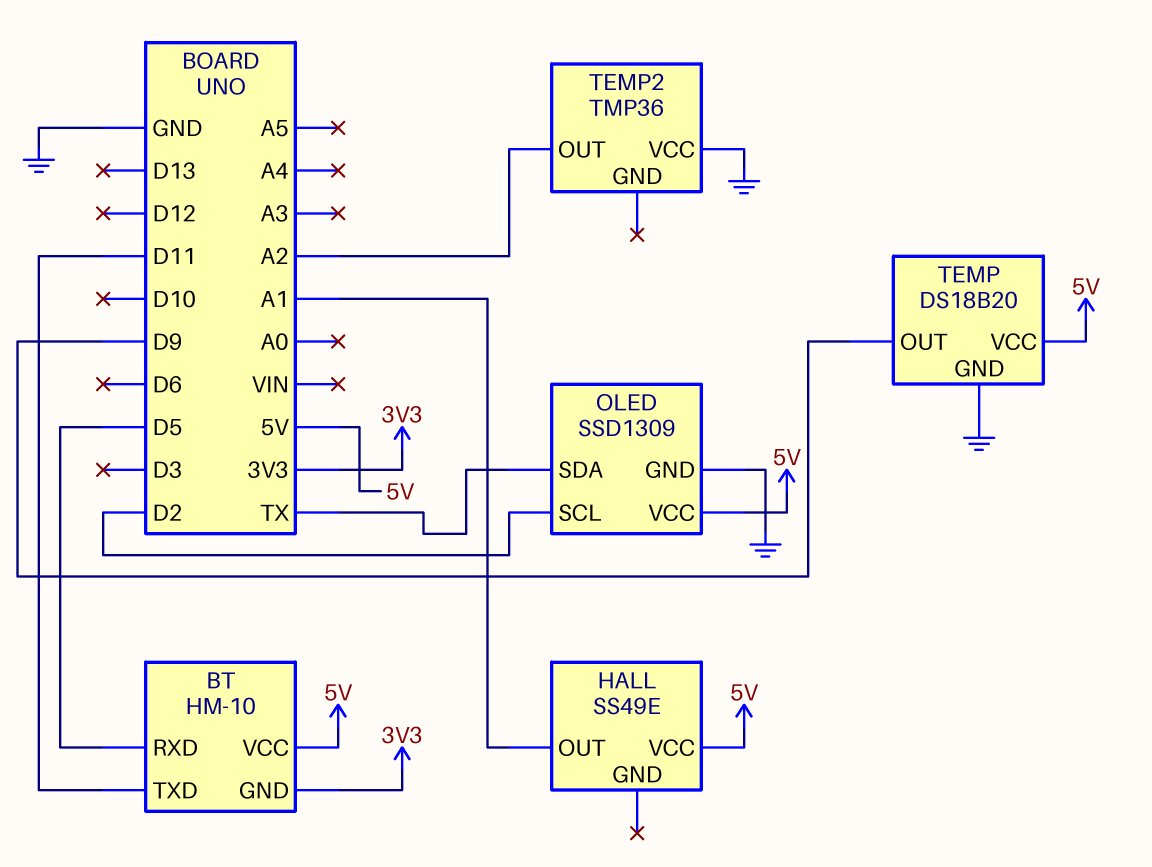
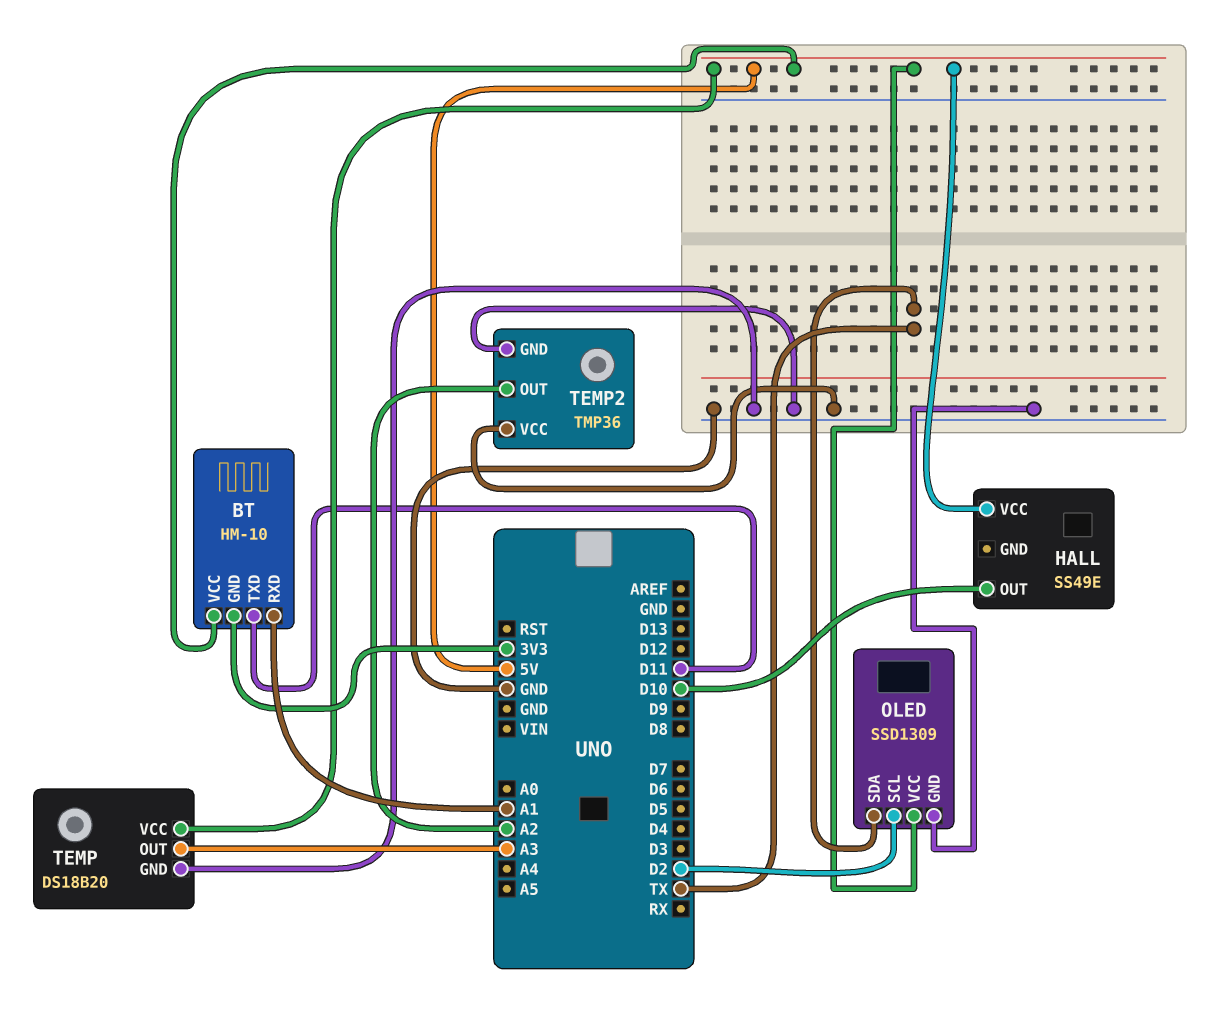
BT pin RXD: D5 -> A1
HALL pin OUT: A1 -> D10
TEMP pin OUT: D9 -> A3
TEMP2 pin GND: none -> GND

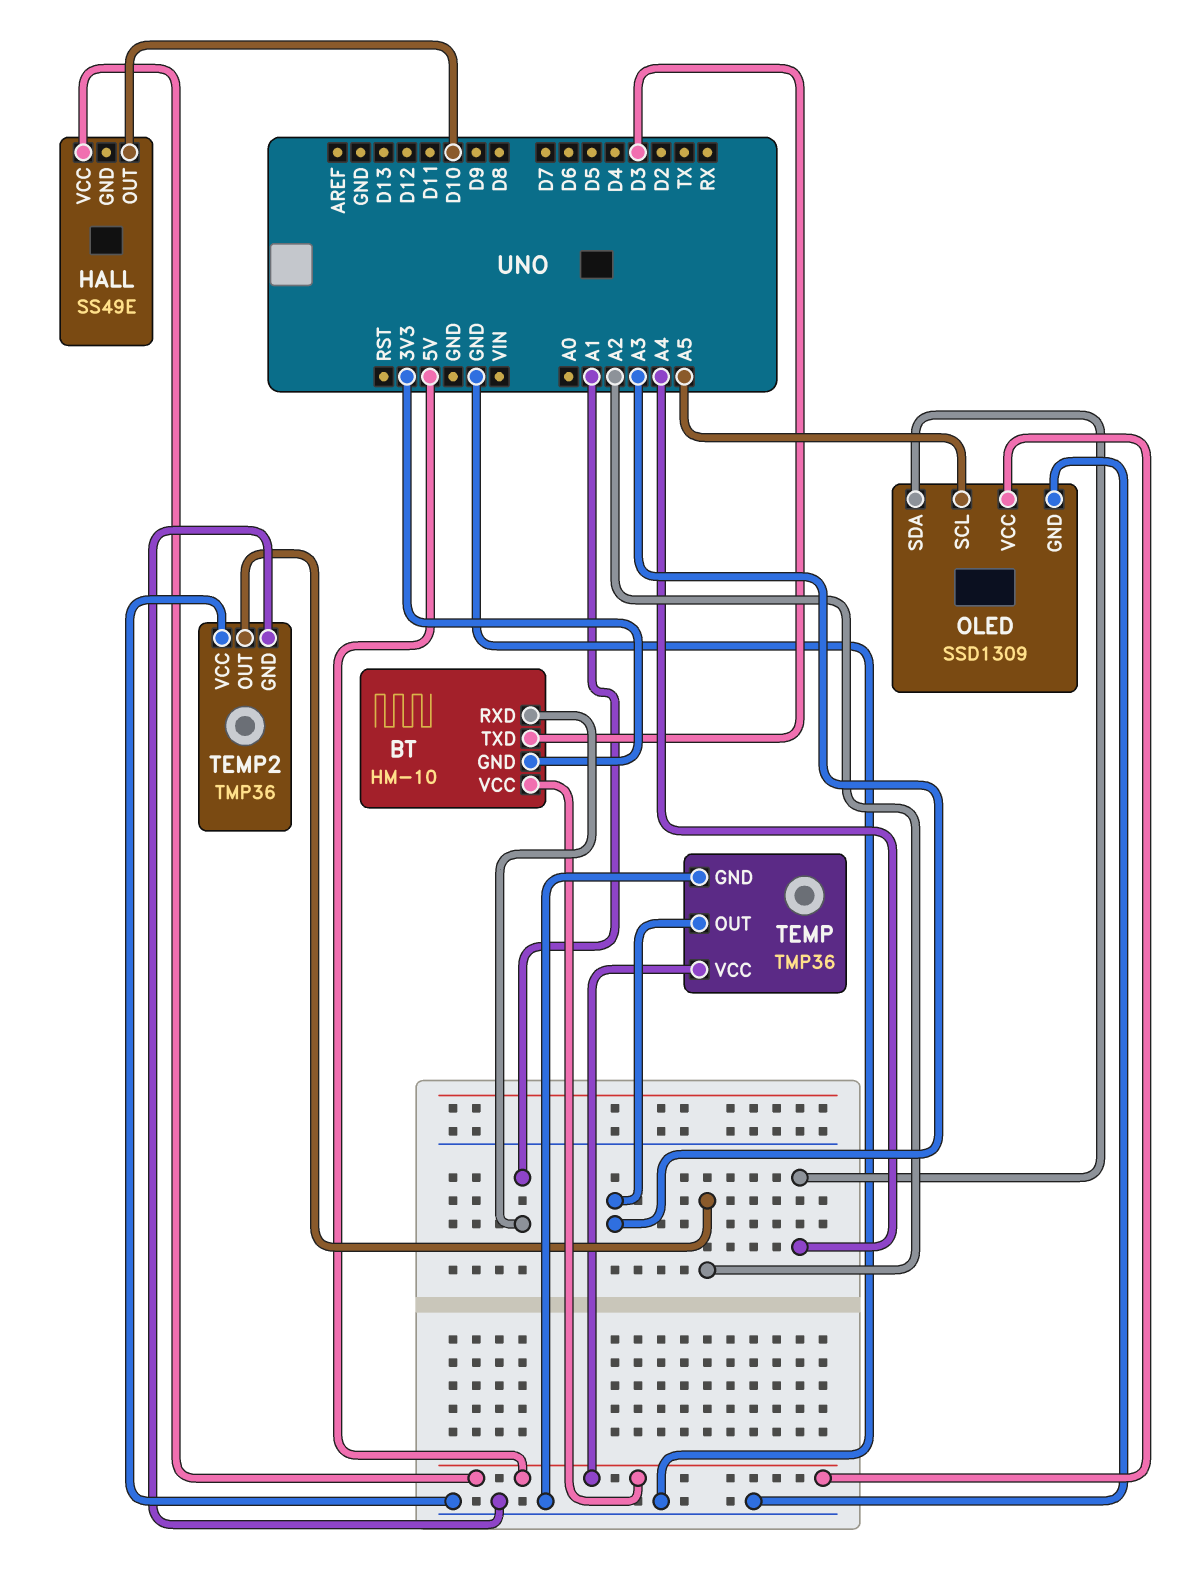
BT pin TXD: D11 -> D3
OLED pin SCL: D2 -> A5
OLED pin SDA: TX -> A4
TEMP: DS18B20 -> TMP36

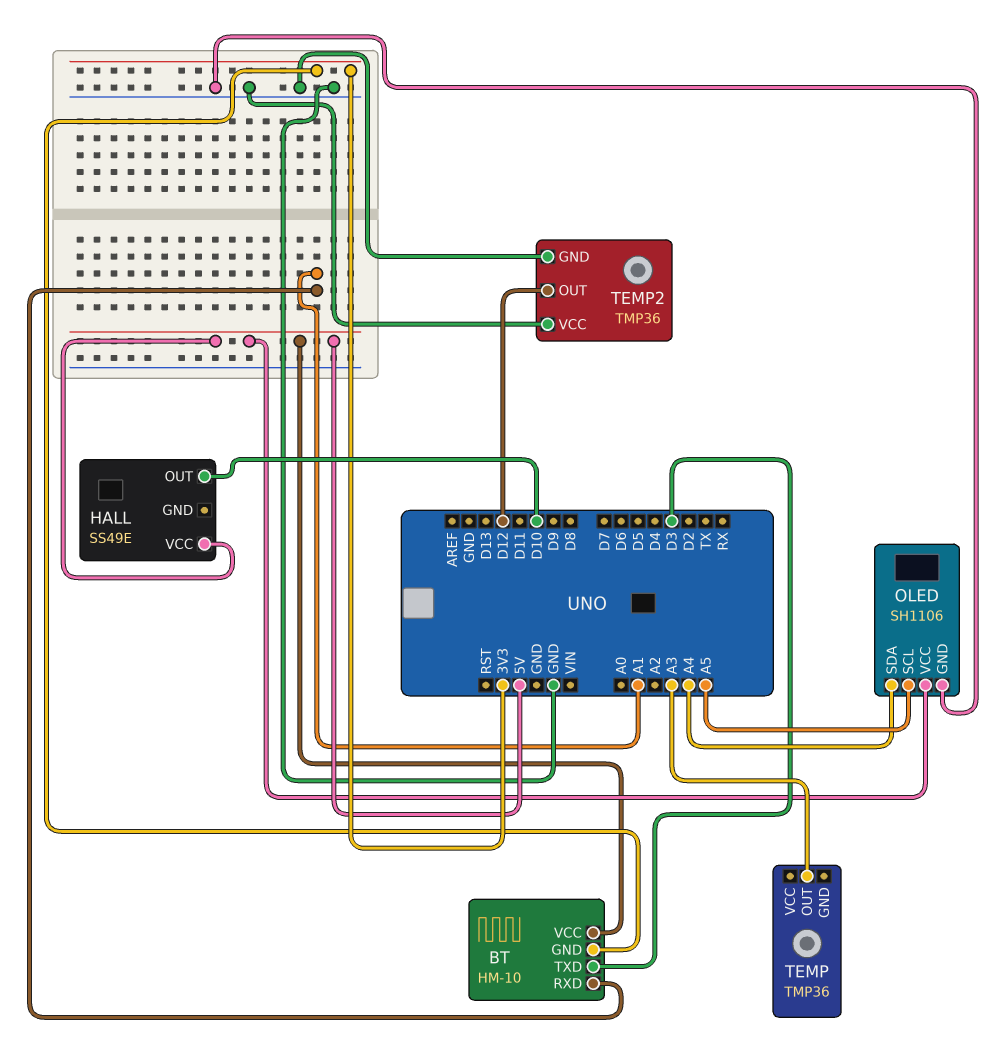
OLED: SSD1309 -> SH1106
TEMP pin GND: GND -> none
TEMP pin VCC: 5V -> none
TEMP2 pin OUT: A2 -> D12

